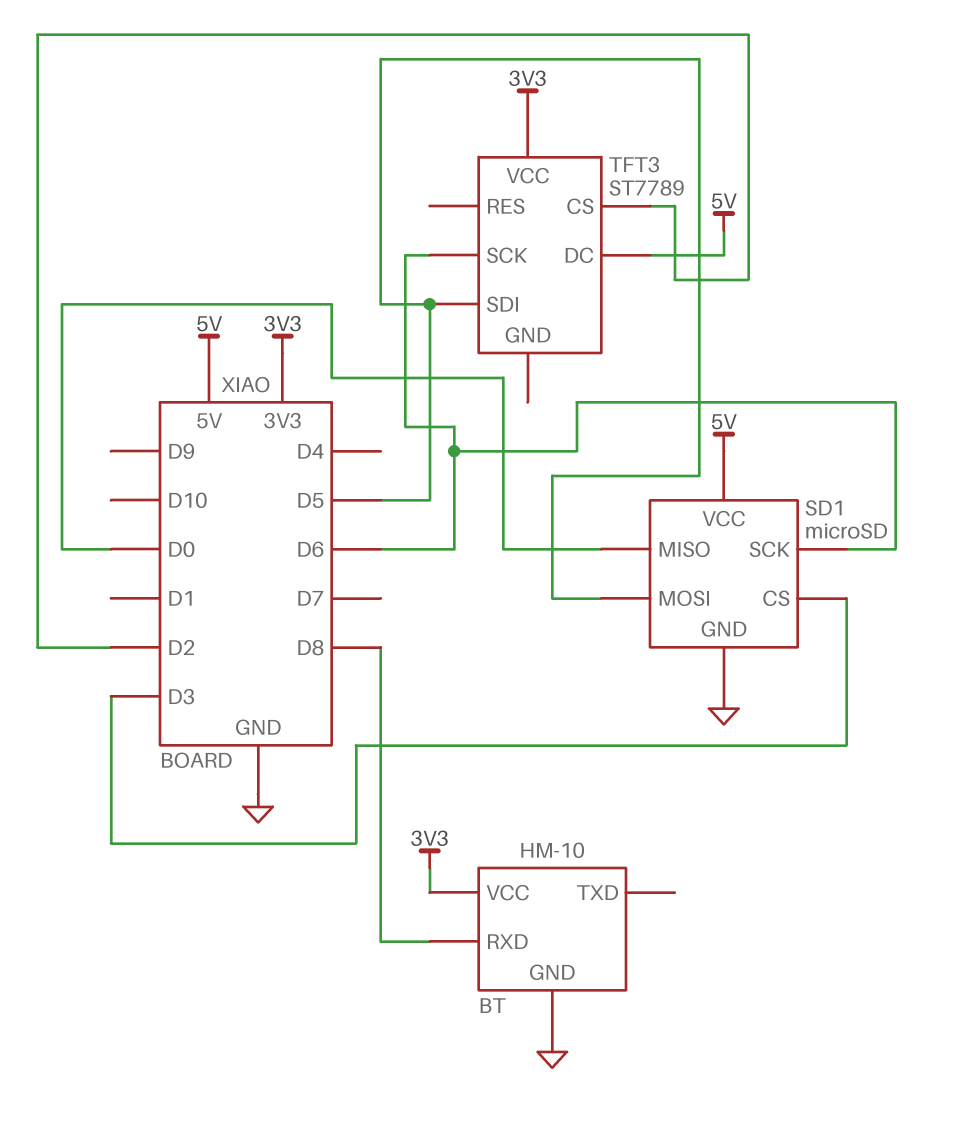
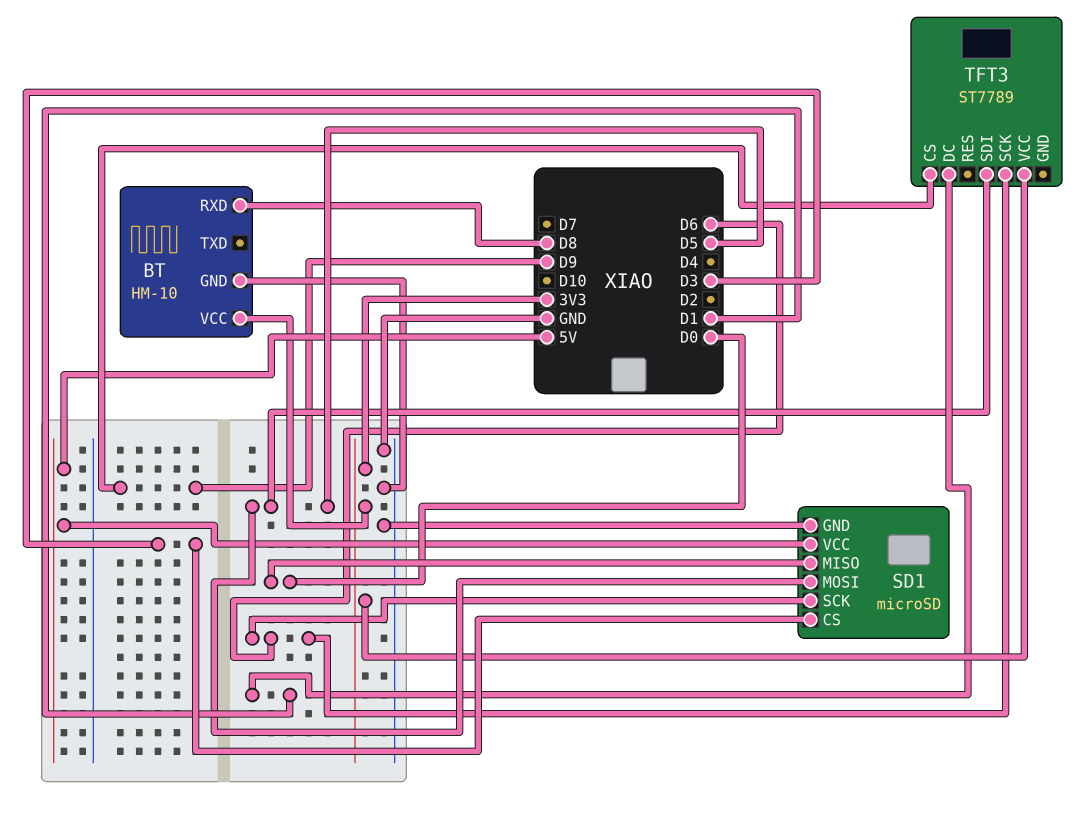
TFT3 pin CS: D2 -> D9
TFT3 pin DC: 5V -> D1

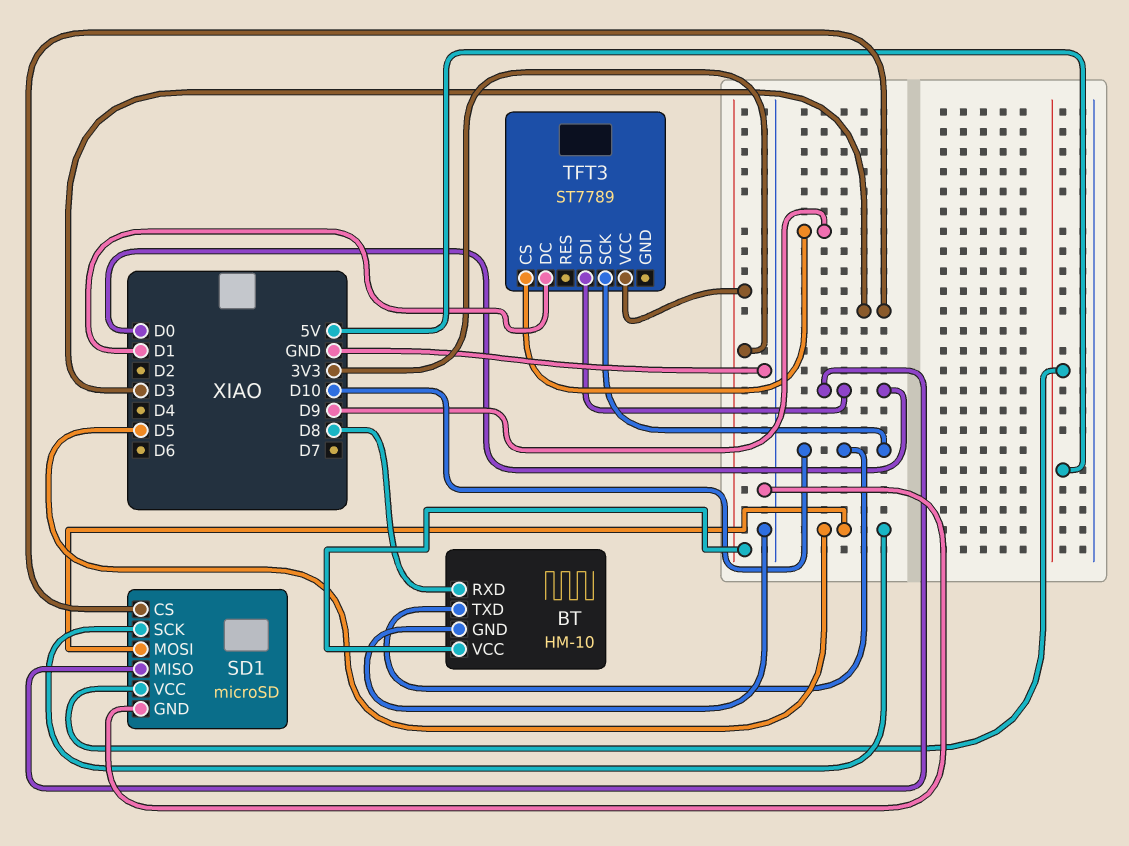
BT pin TXD: none -> D10
SD1 pin SCK: D6 -> D5
TFT3 pin SCK: D6 -> D10
TFT3 pin SDI: D5 -> D0

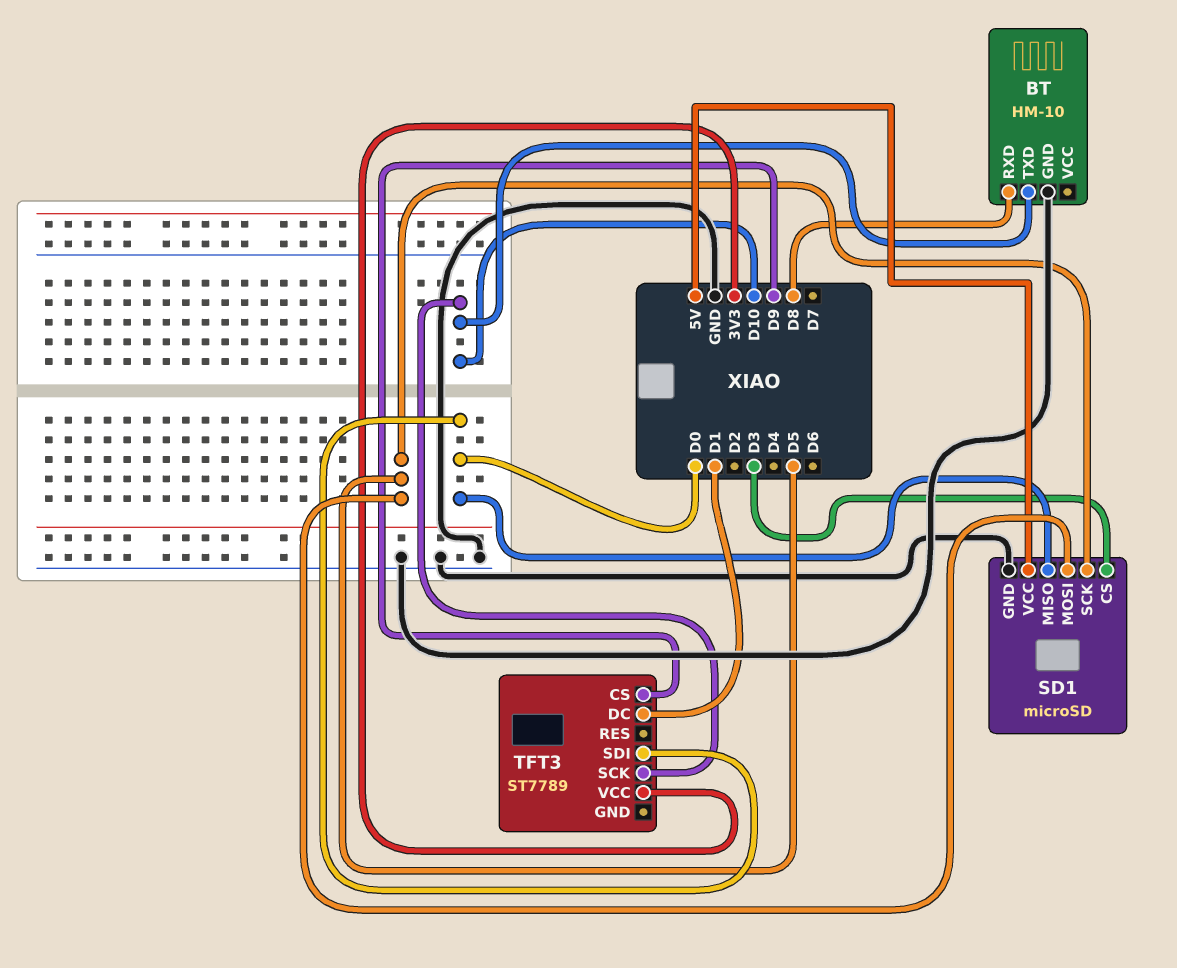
BT pin VCC: 3V3 -> none

